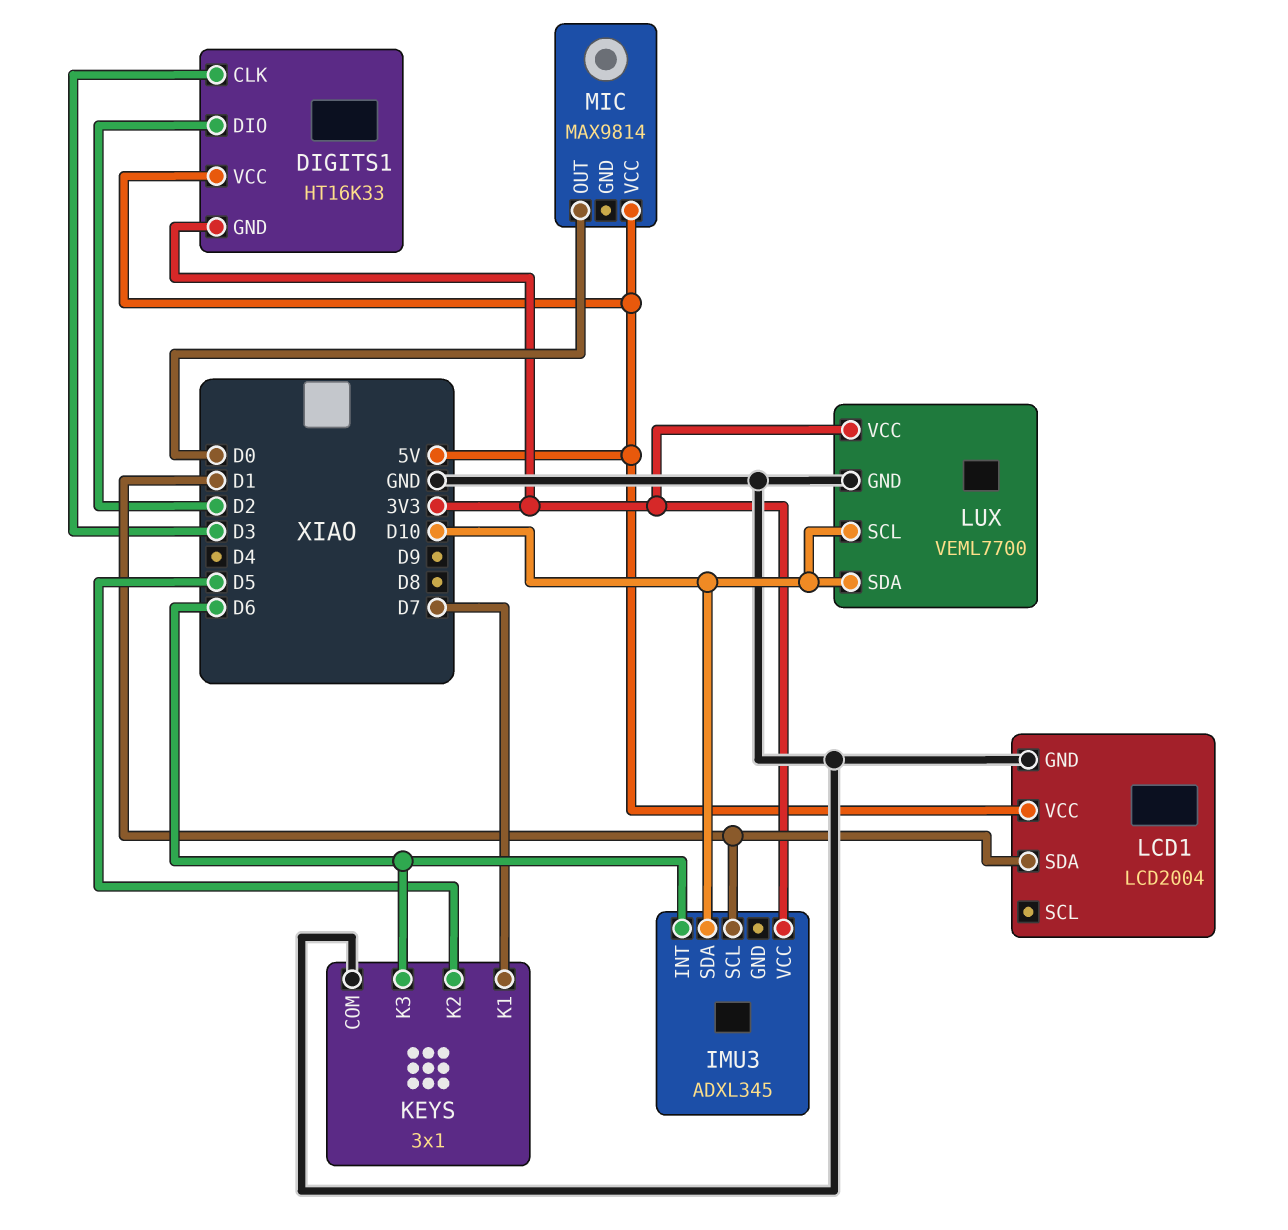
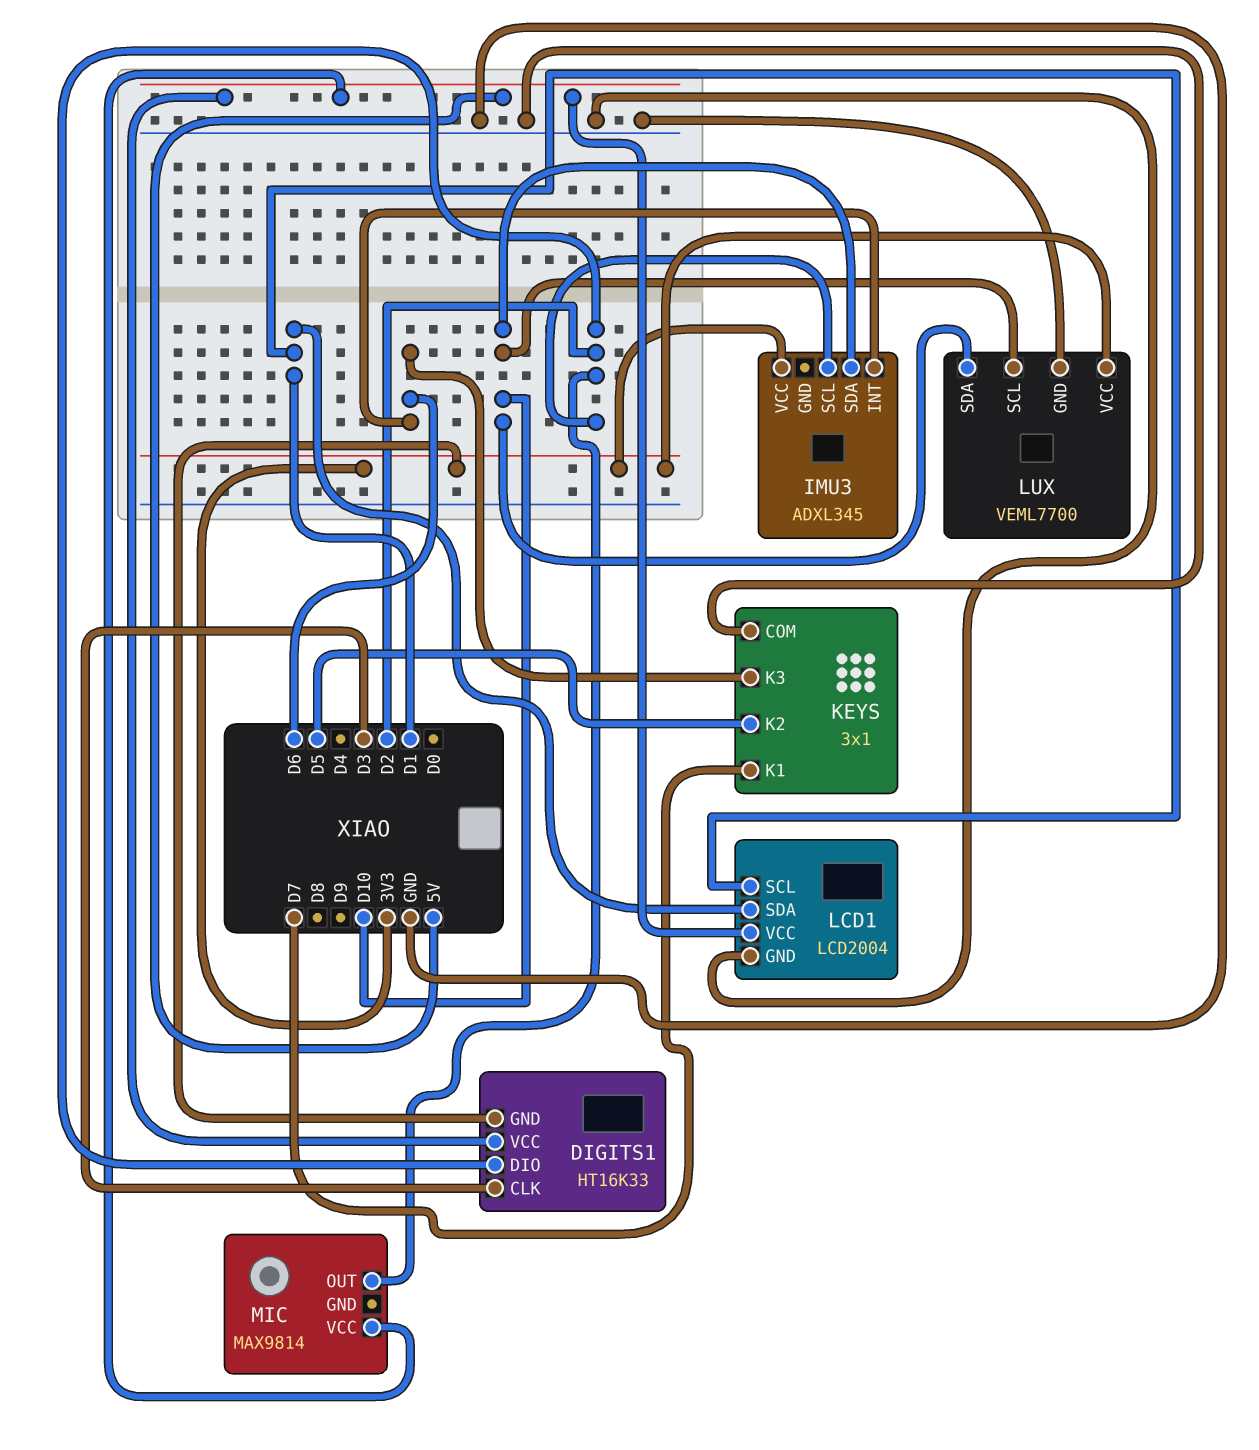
IMU3 pin SCL: D1 -> D2
LCD1 pin SCL: none -> D1
MIC pin OUT: D0 -> D2

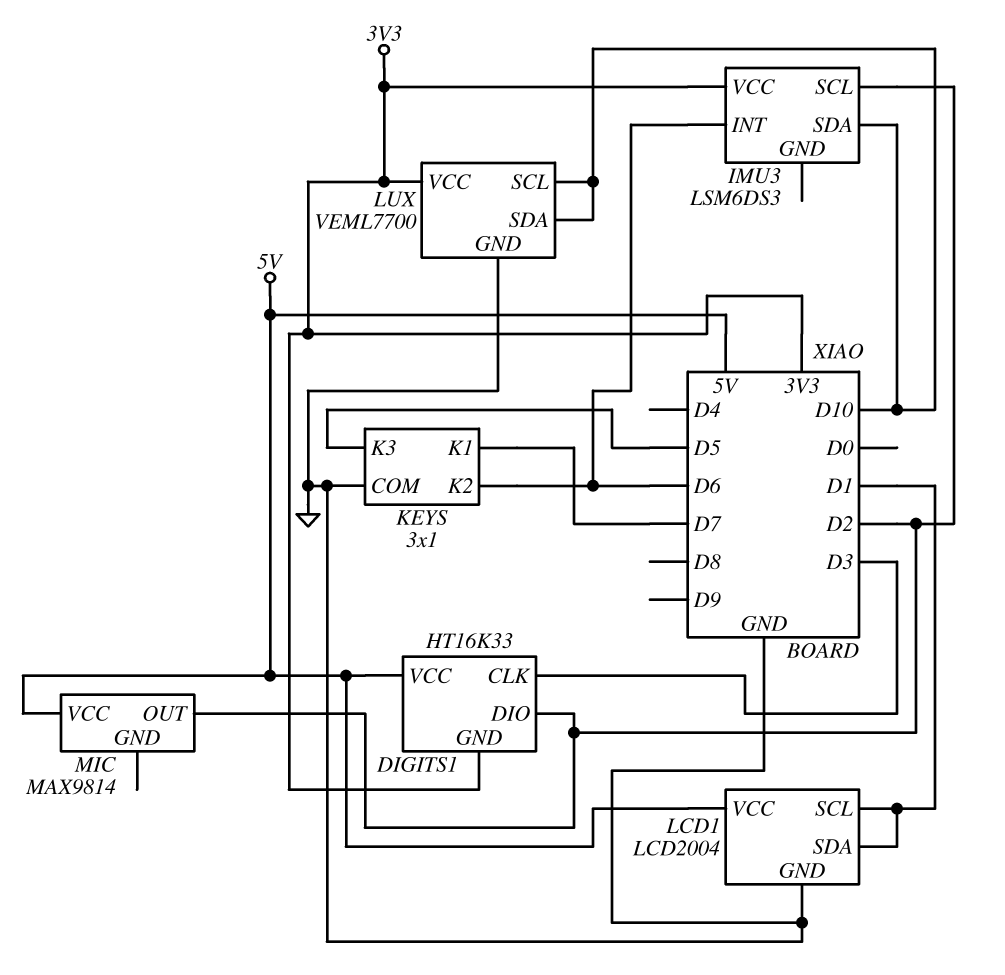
IMU3: ADXL345 -> LSM6DS3
KEYS pin K2: D5 -> D6
KEYS pin K3: D6 -> D5

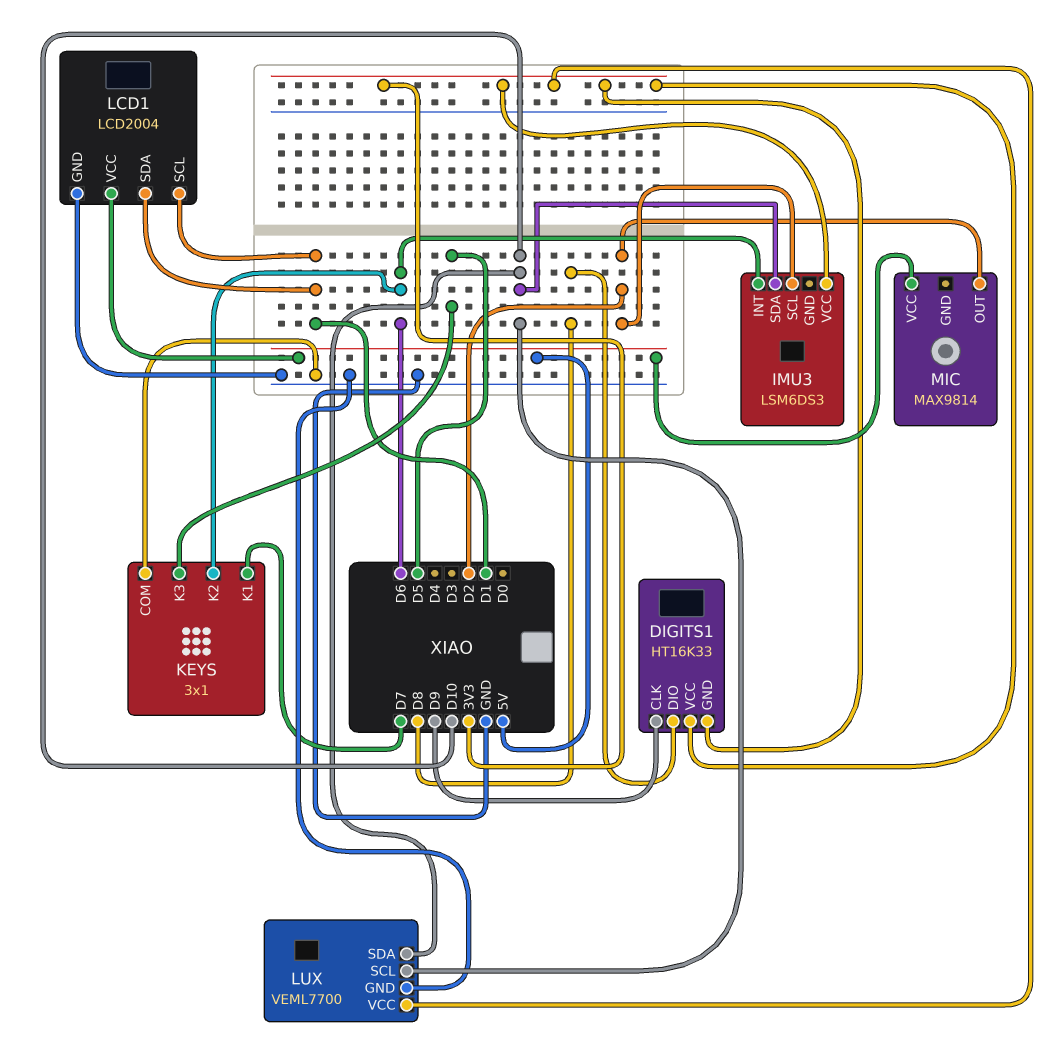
DIGITS1 pin CLK: D3 -> D9
DIGITS1 pin DIO: D2 -> D8
DIGITS1 pin VCC: 5V -> 3V3

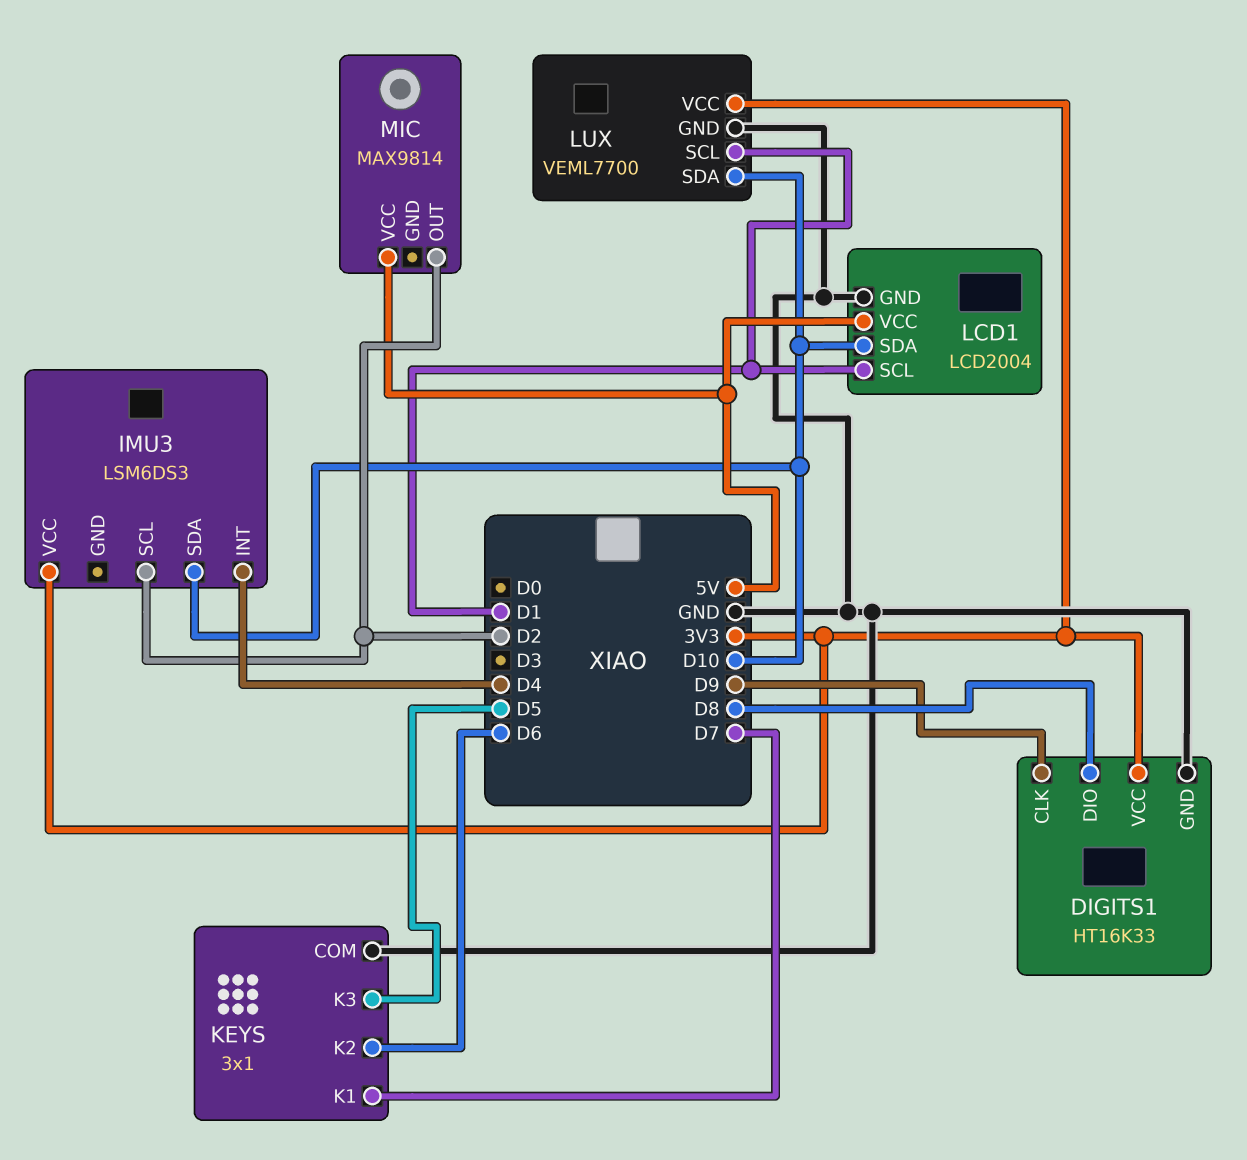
DIGITS1 pin GND: 3V3 -> GND
IMU3 pin INT: D6 -> D4
LCD1 pin SDA: D1 -> D10
LUX pin SCL: D10 -> D1

